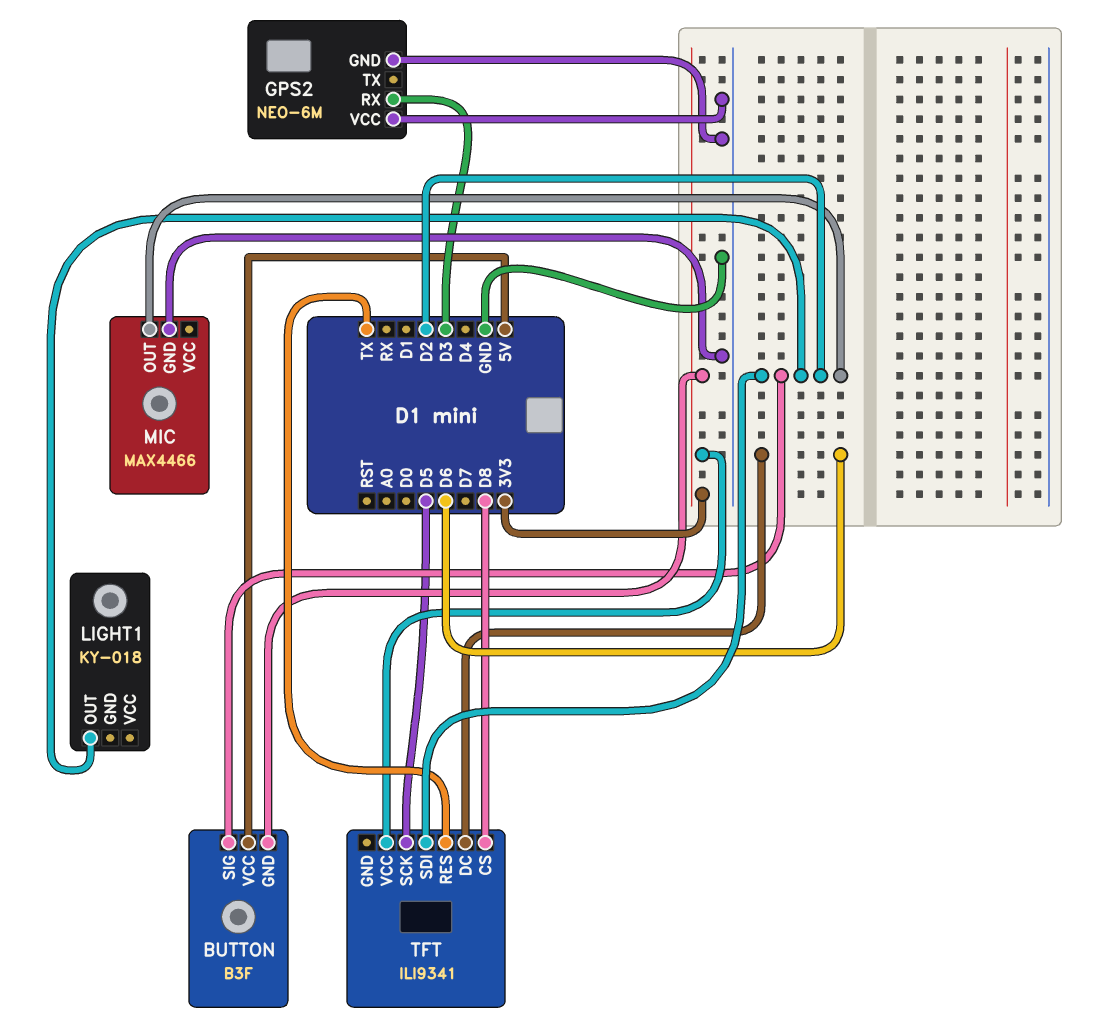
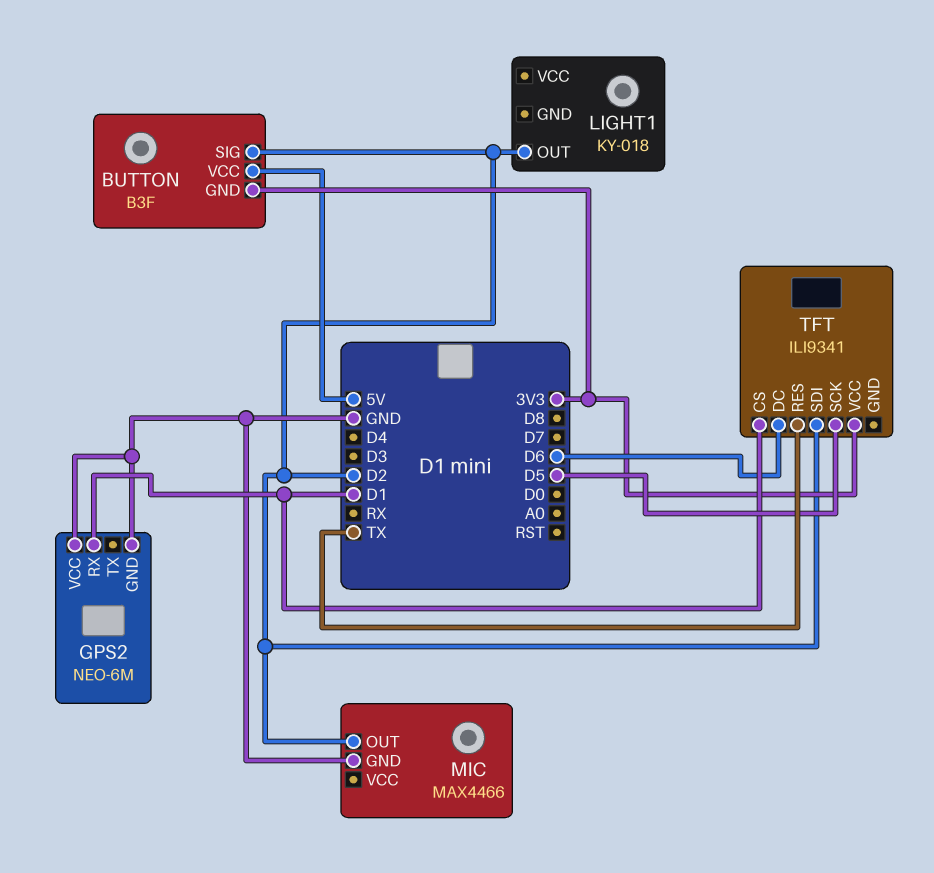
GPS2 pin RX: D3 -> D1
TFT pin CS: D8 -> D1

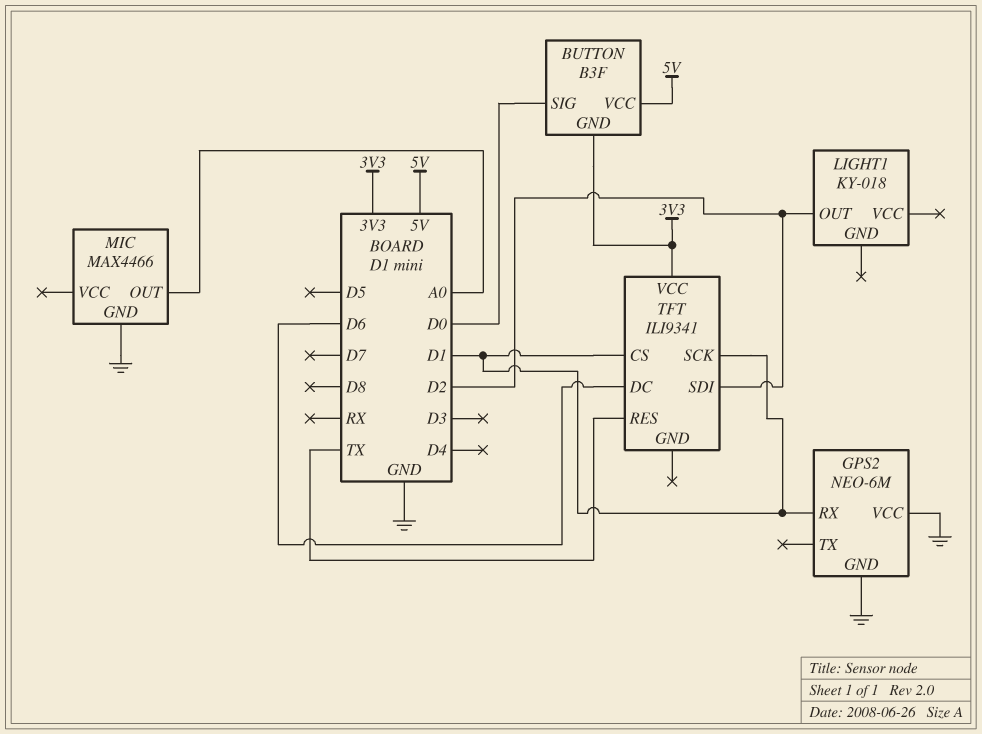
BUTTON pin SIG: D2 -> D0
MIC pin OUT: D2 -> A0
TFT pin SCK: D5 -> D1

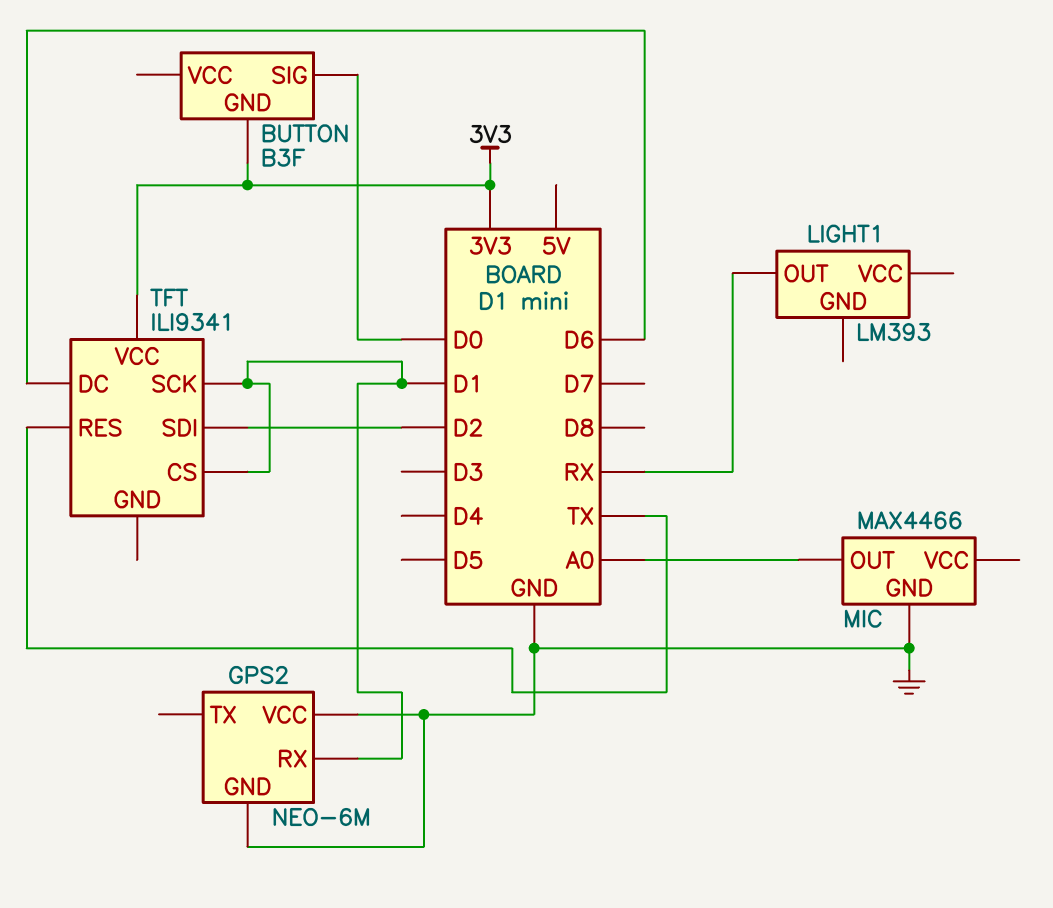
BUTTON pin VCC: 5V -> none
LIGHT1: KY-018 -> LM393
LIGHT1 pin OUT: D2 -> RX

